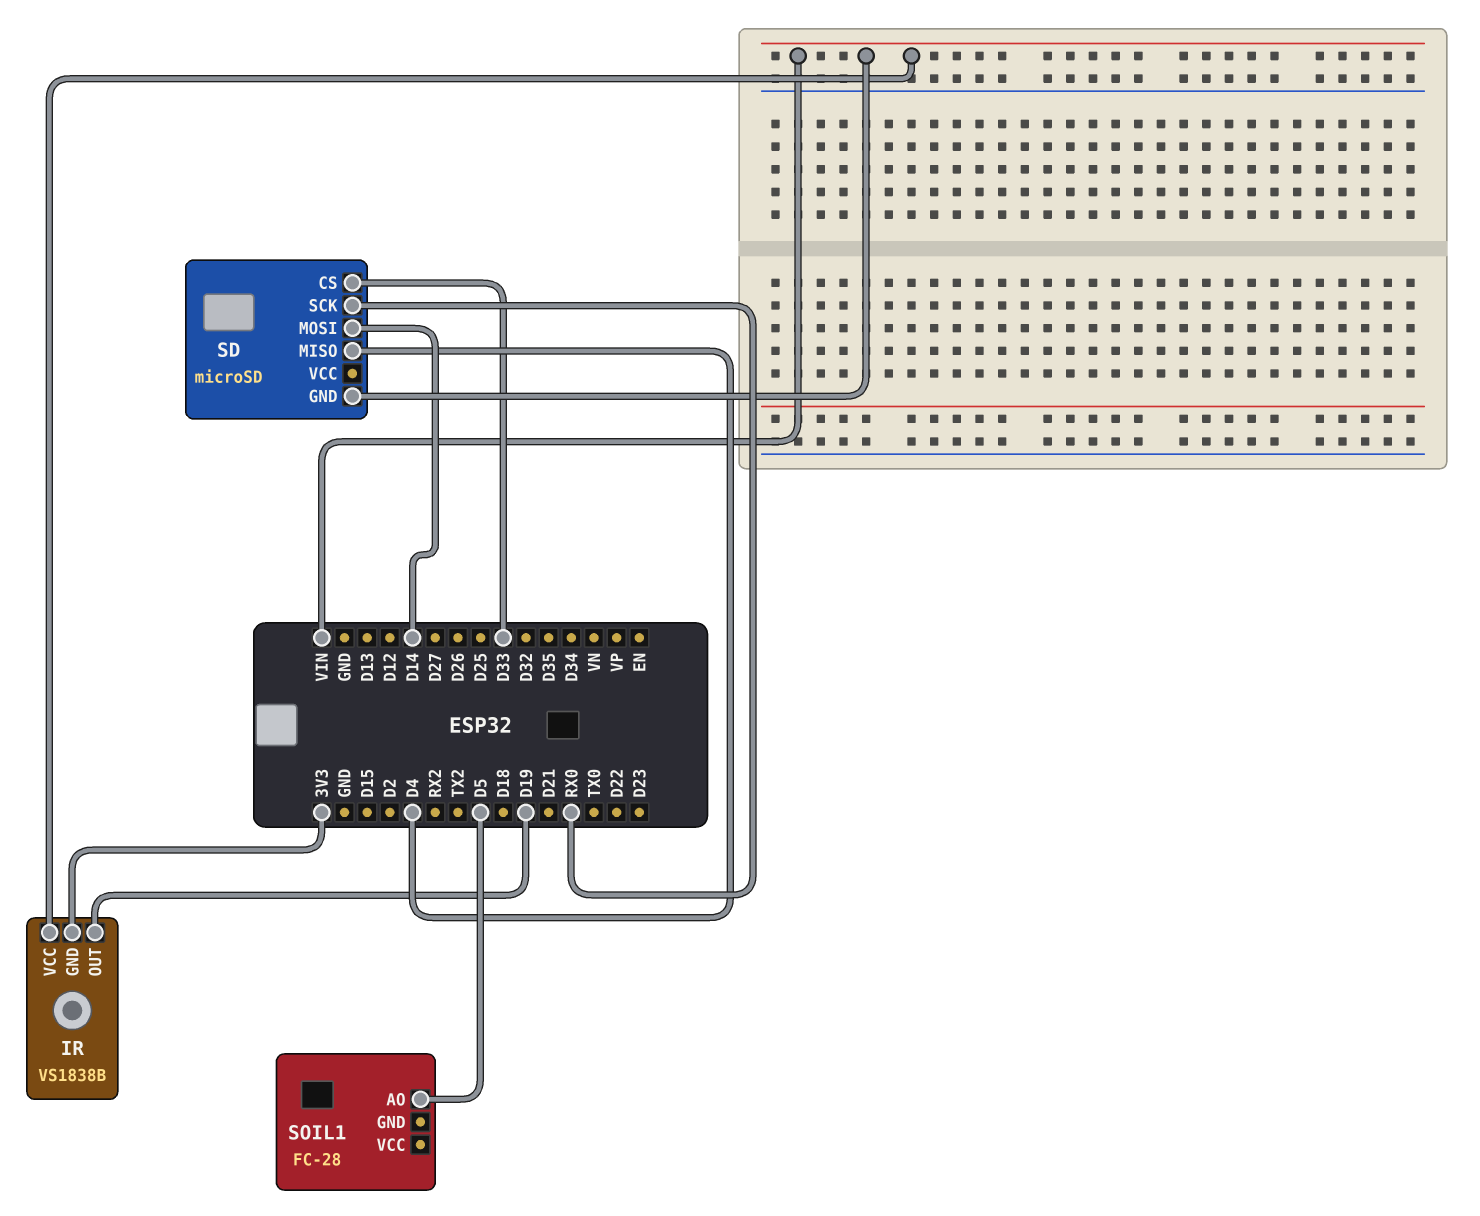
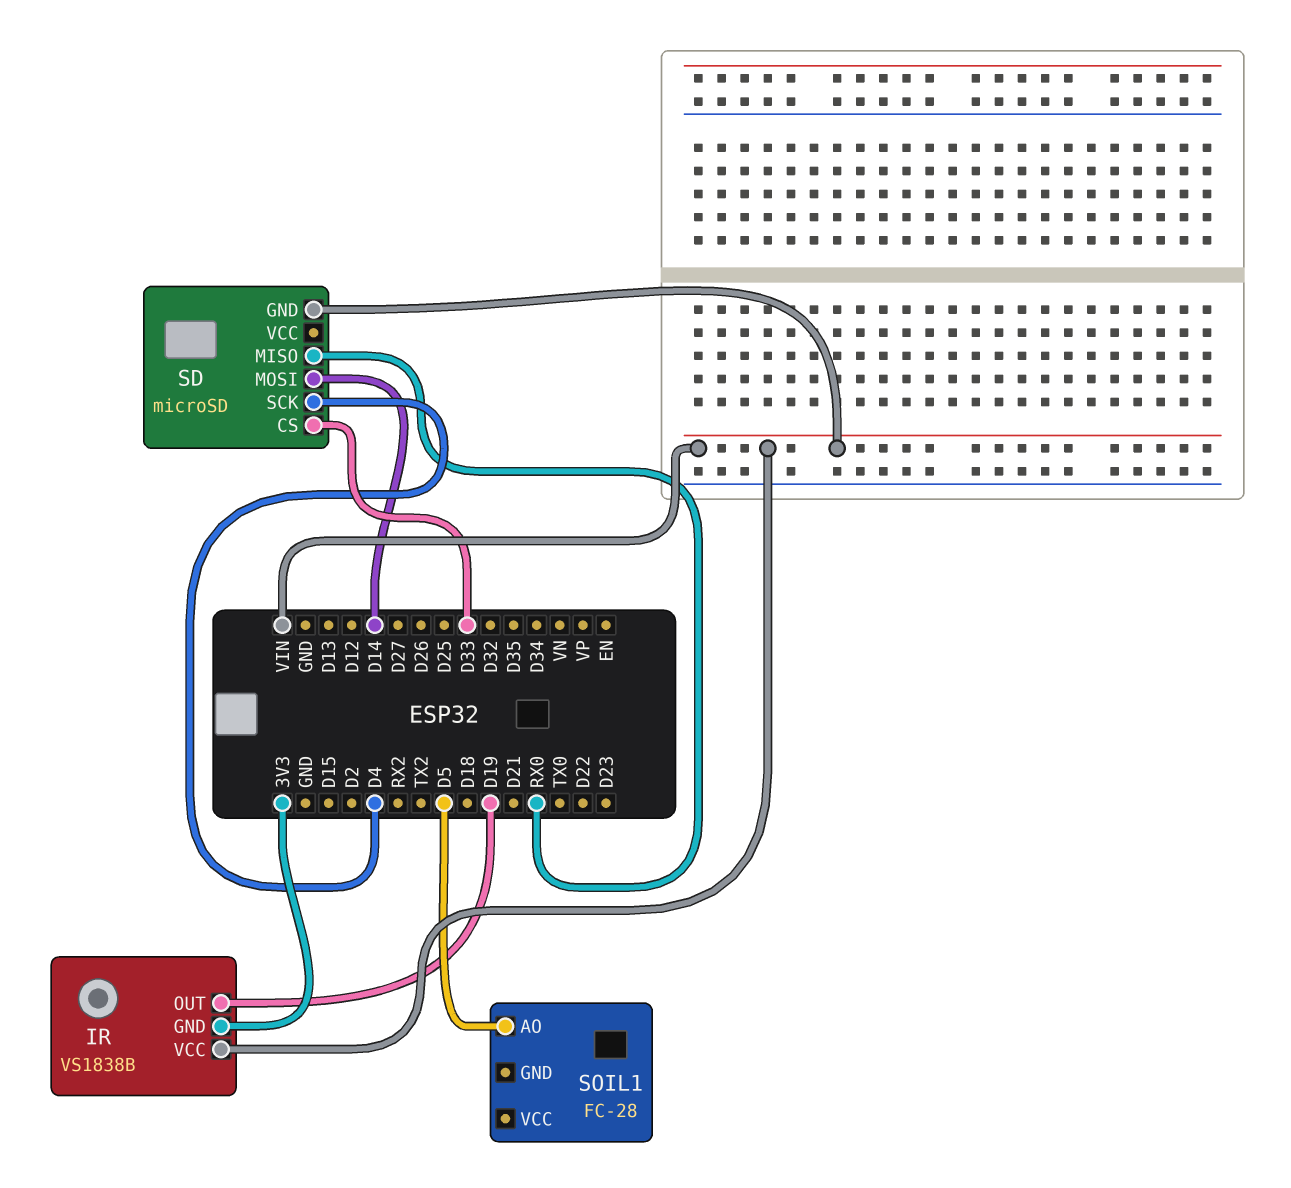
SD pin MISO: D4 -> RX0
SD pin SCK: RX0 -> D4

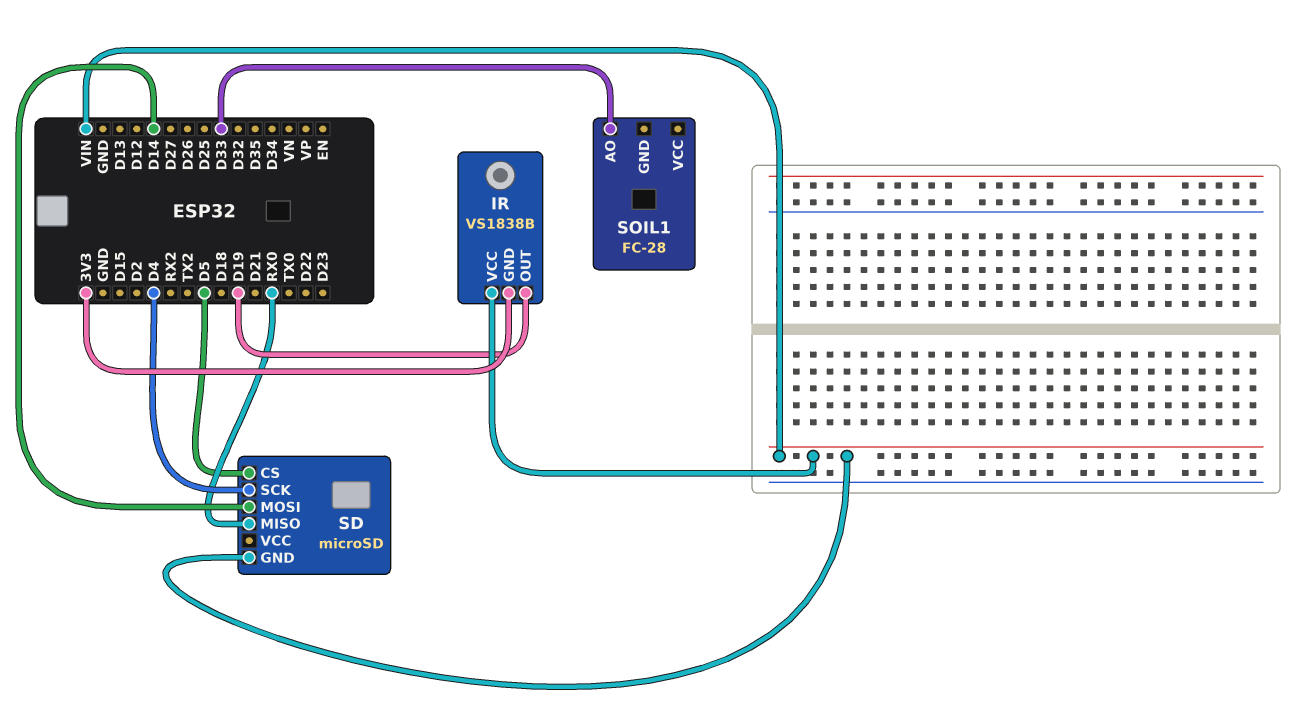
SD pin CS: D33 -> D5
SOIL1 pin AO: D5 -> D33

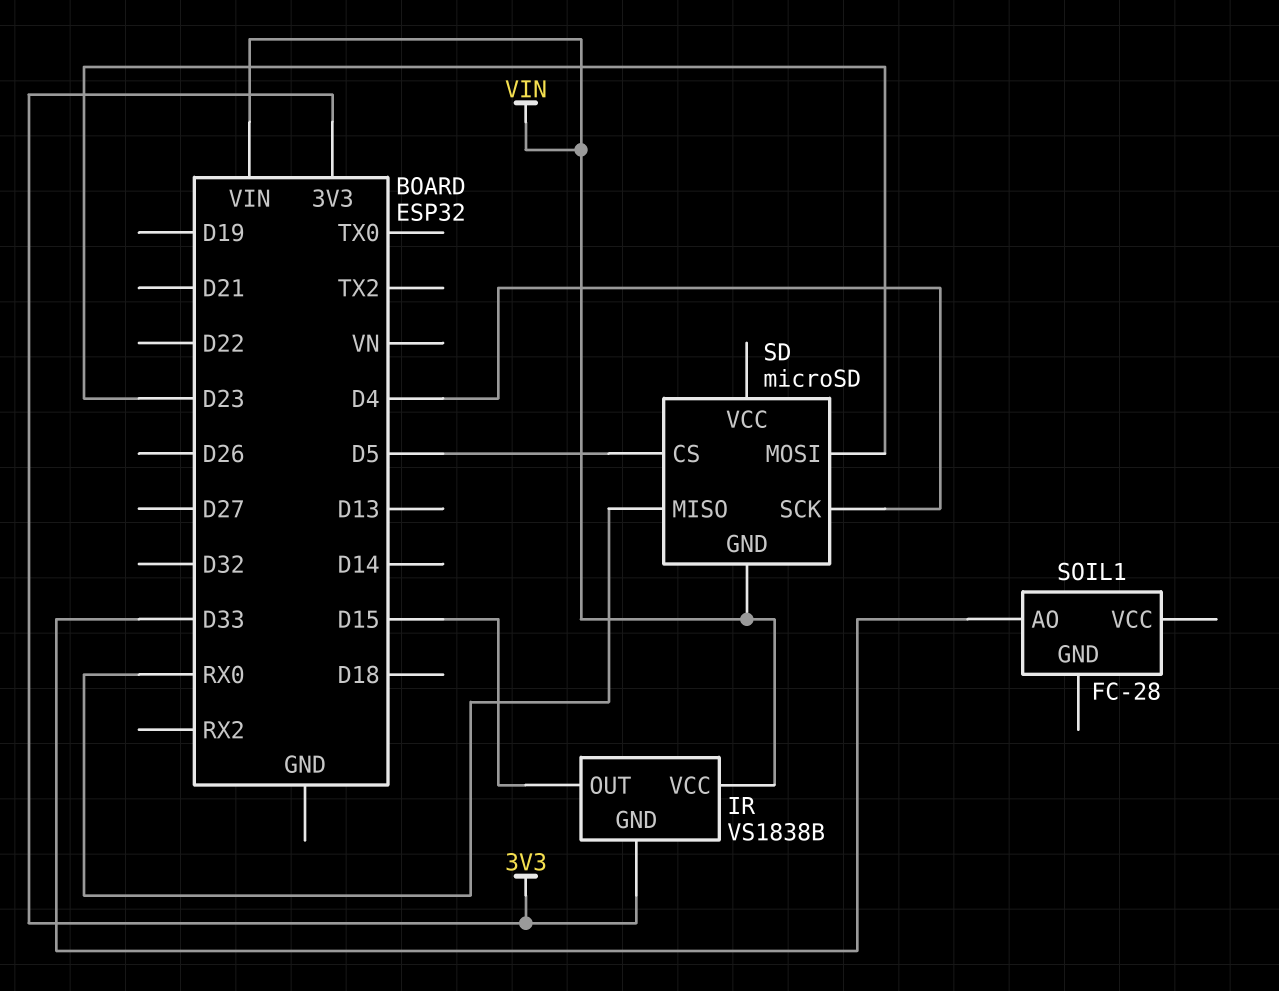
IR pin OUT: D19 -> D15
SD pin MOSI: D14 -> D23

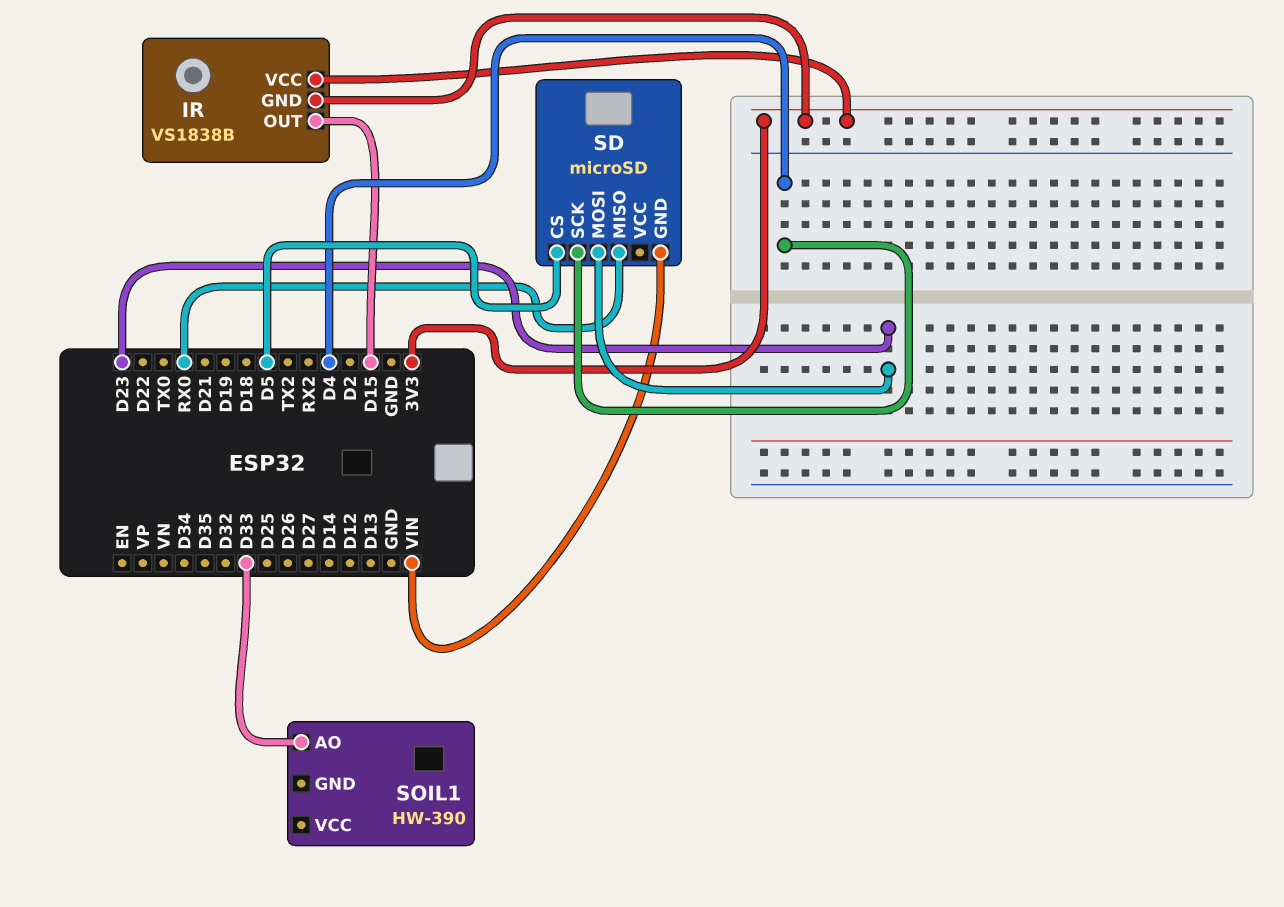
IR pin VCC: VIN -> 3V3
SOIL1: FC-28 -> HW-390

